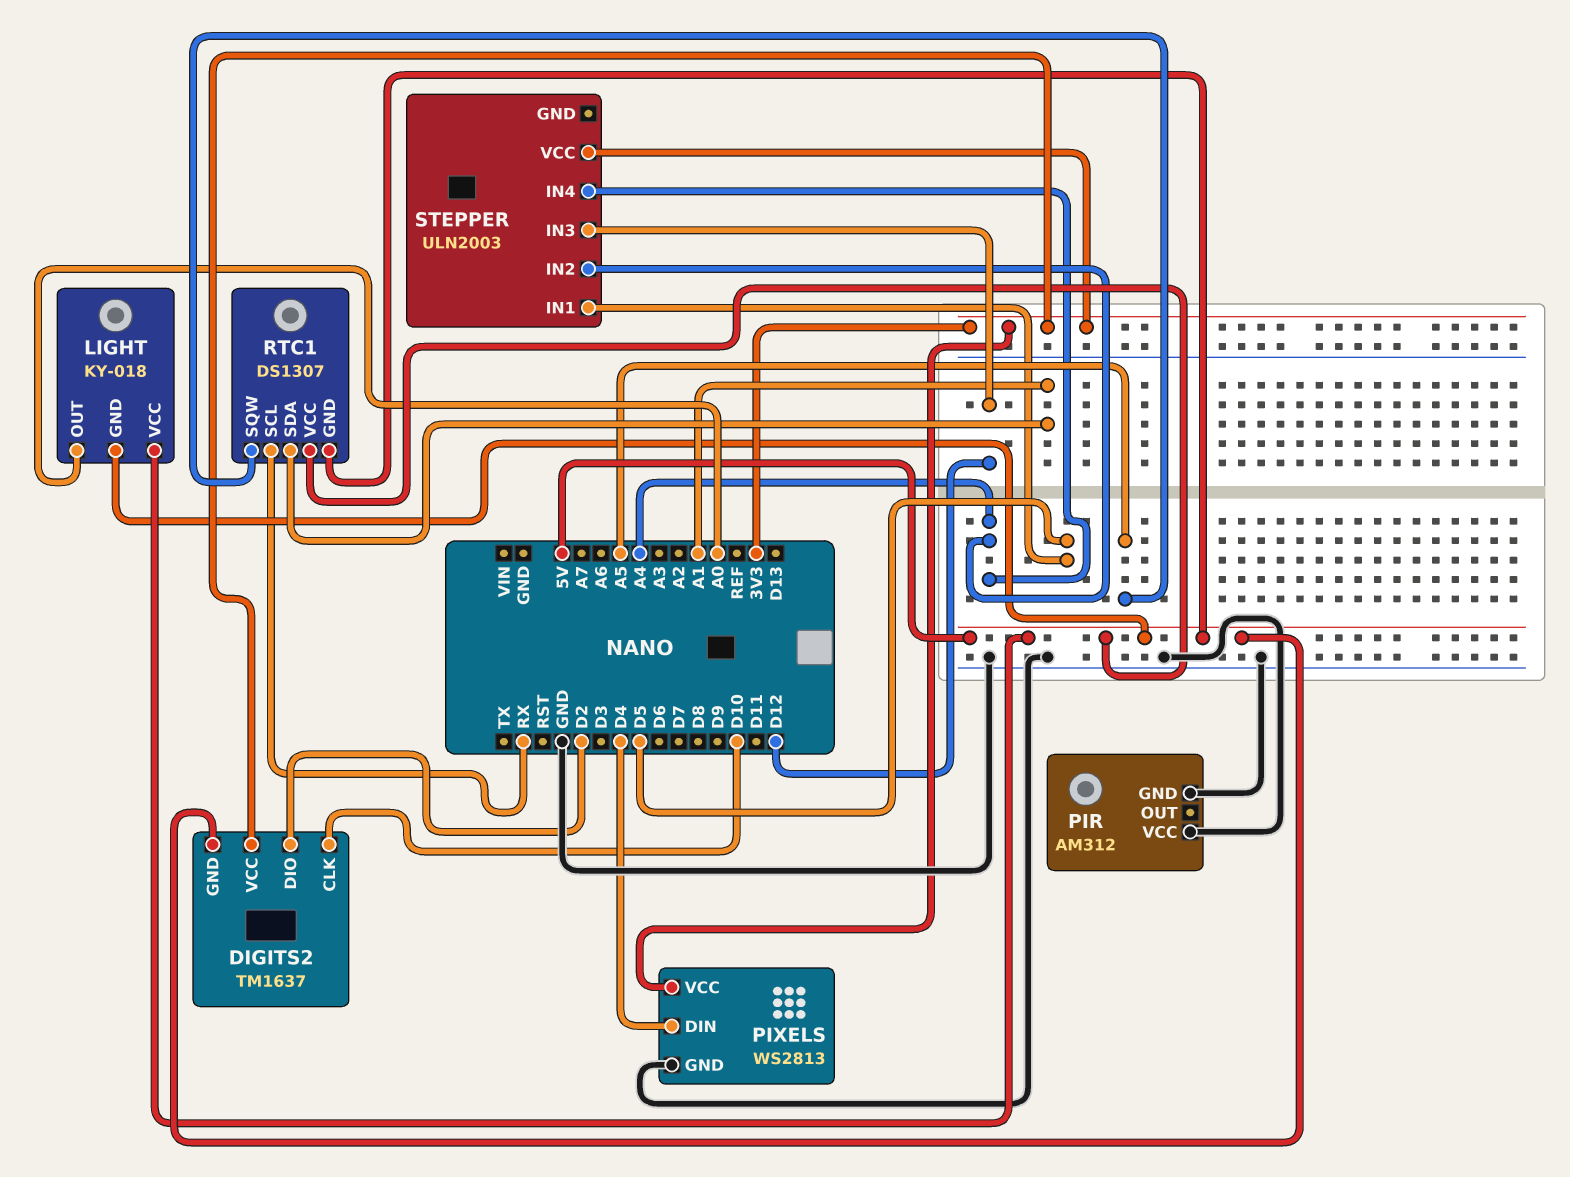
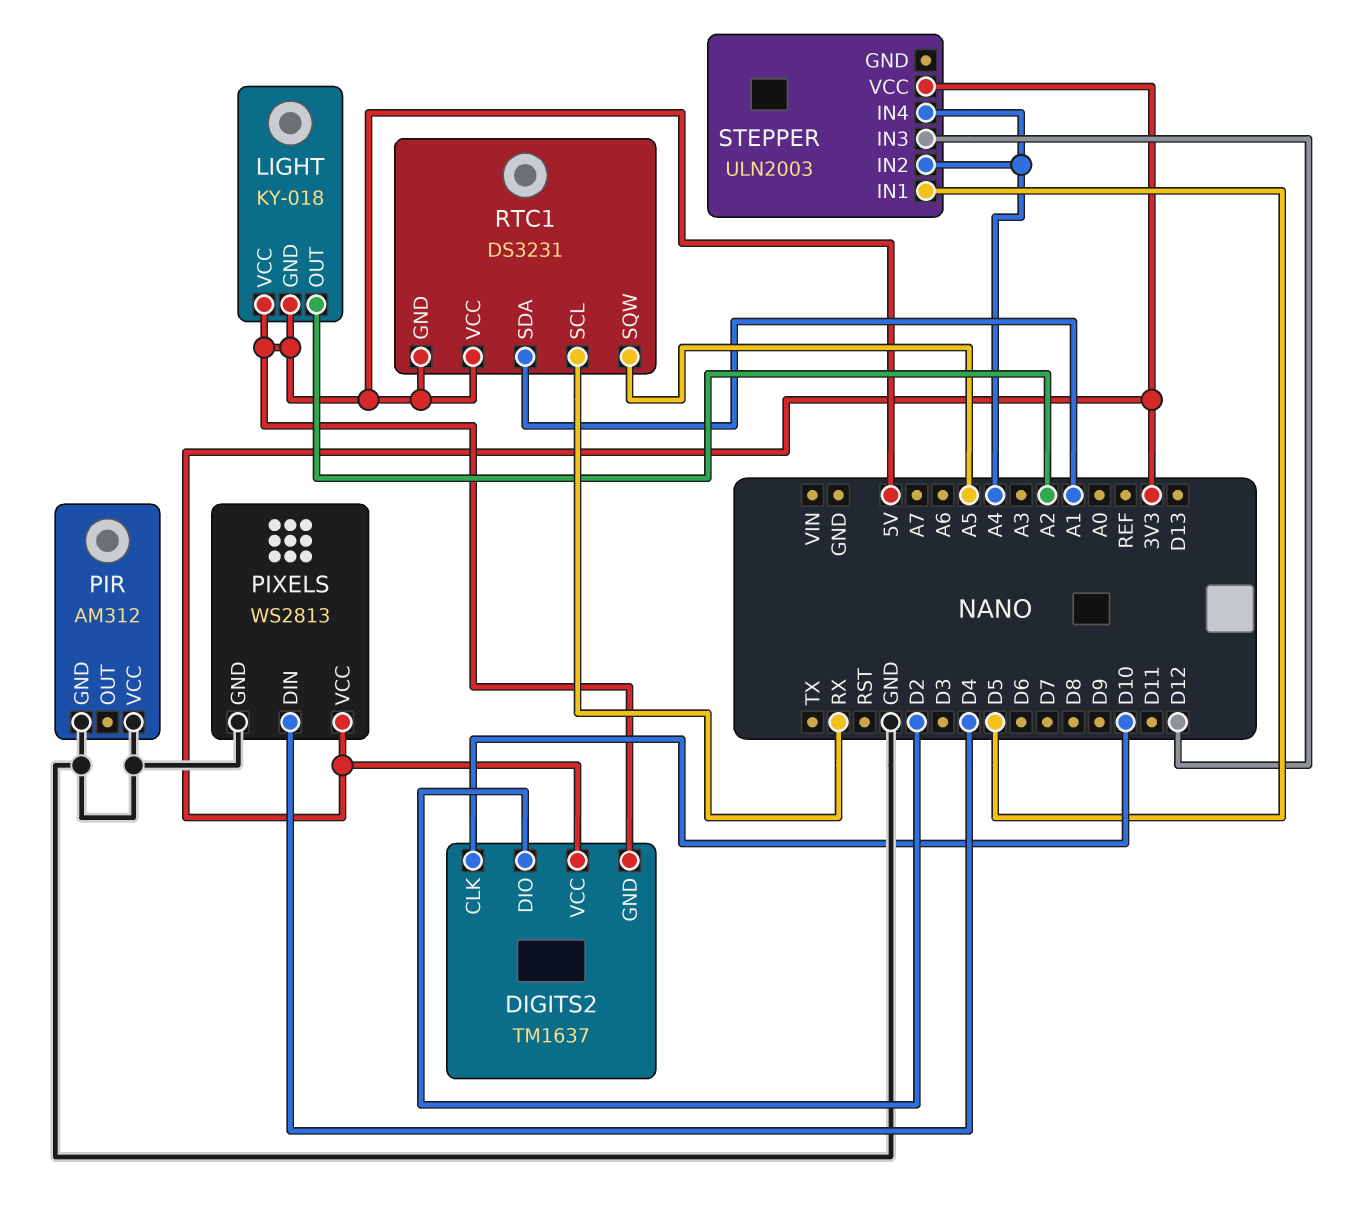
LIGHT pin OUT: A0 -> A2
RTC1: DS1307 -> DS3231

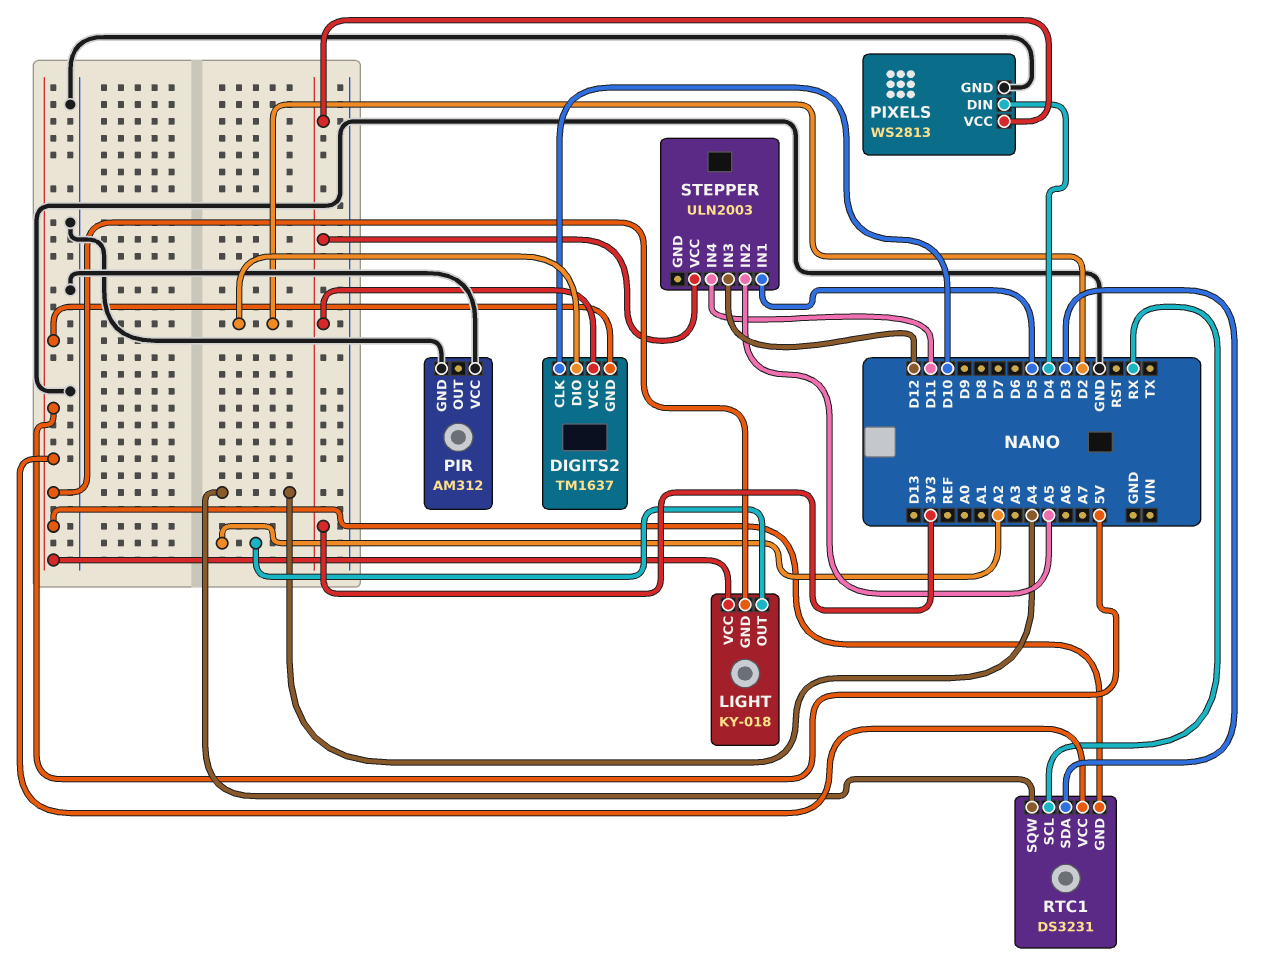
RTC1 pin SDA: A1 -> D3
RTC1 pin SQW: A5 -> A4
STEPPER pin IN2: A4 -> A5
STEPPER pin IN4: A4 -> D11

